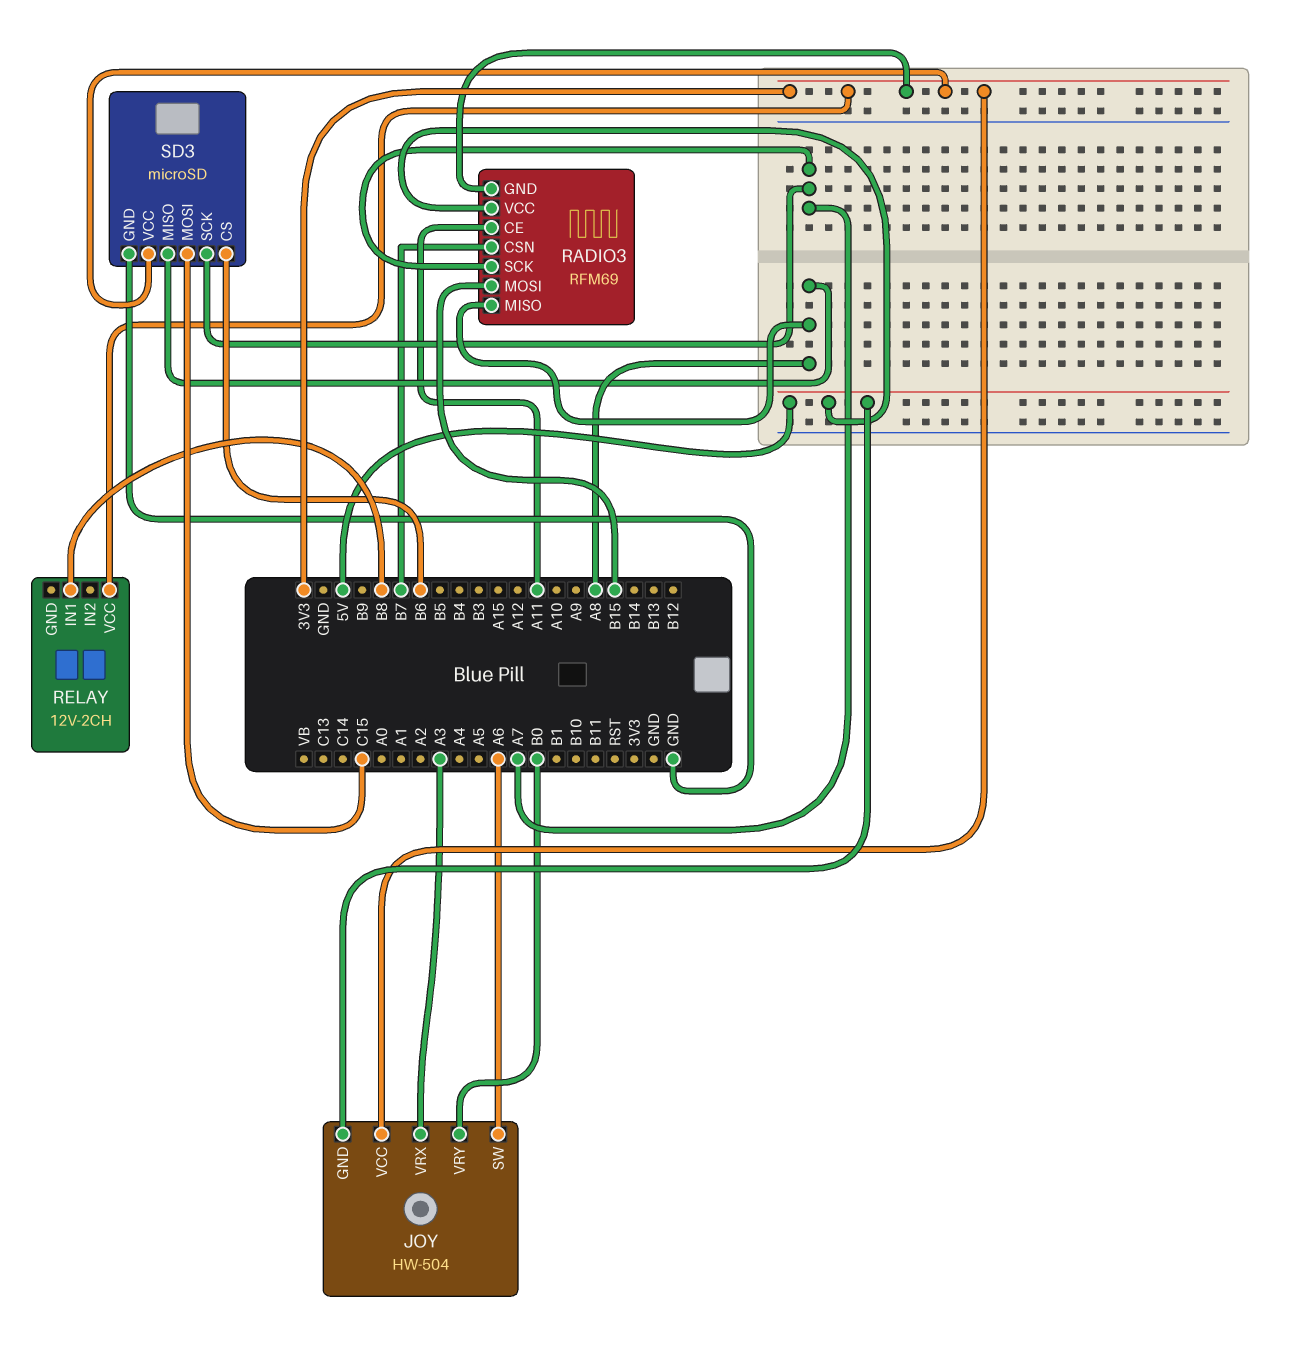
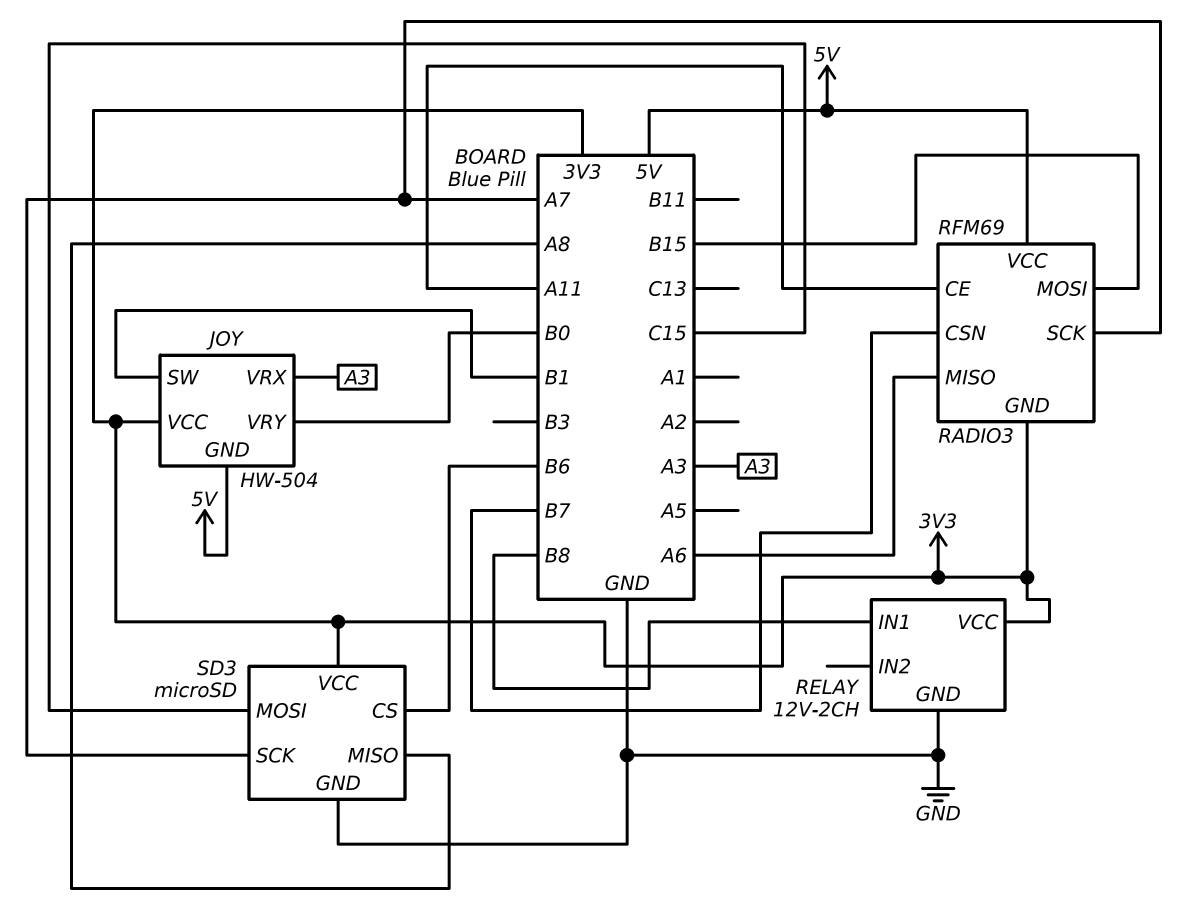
JOY pin SW: A6 -> B1
RADIO3 pin MISO: A8 -> A6
RELAY pin GND: none -> GND

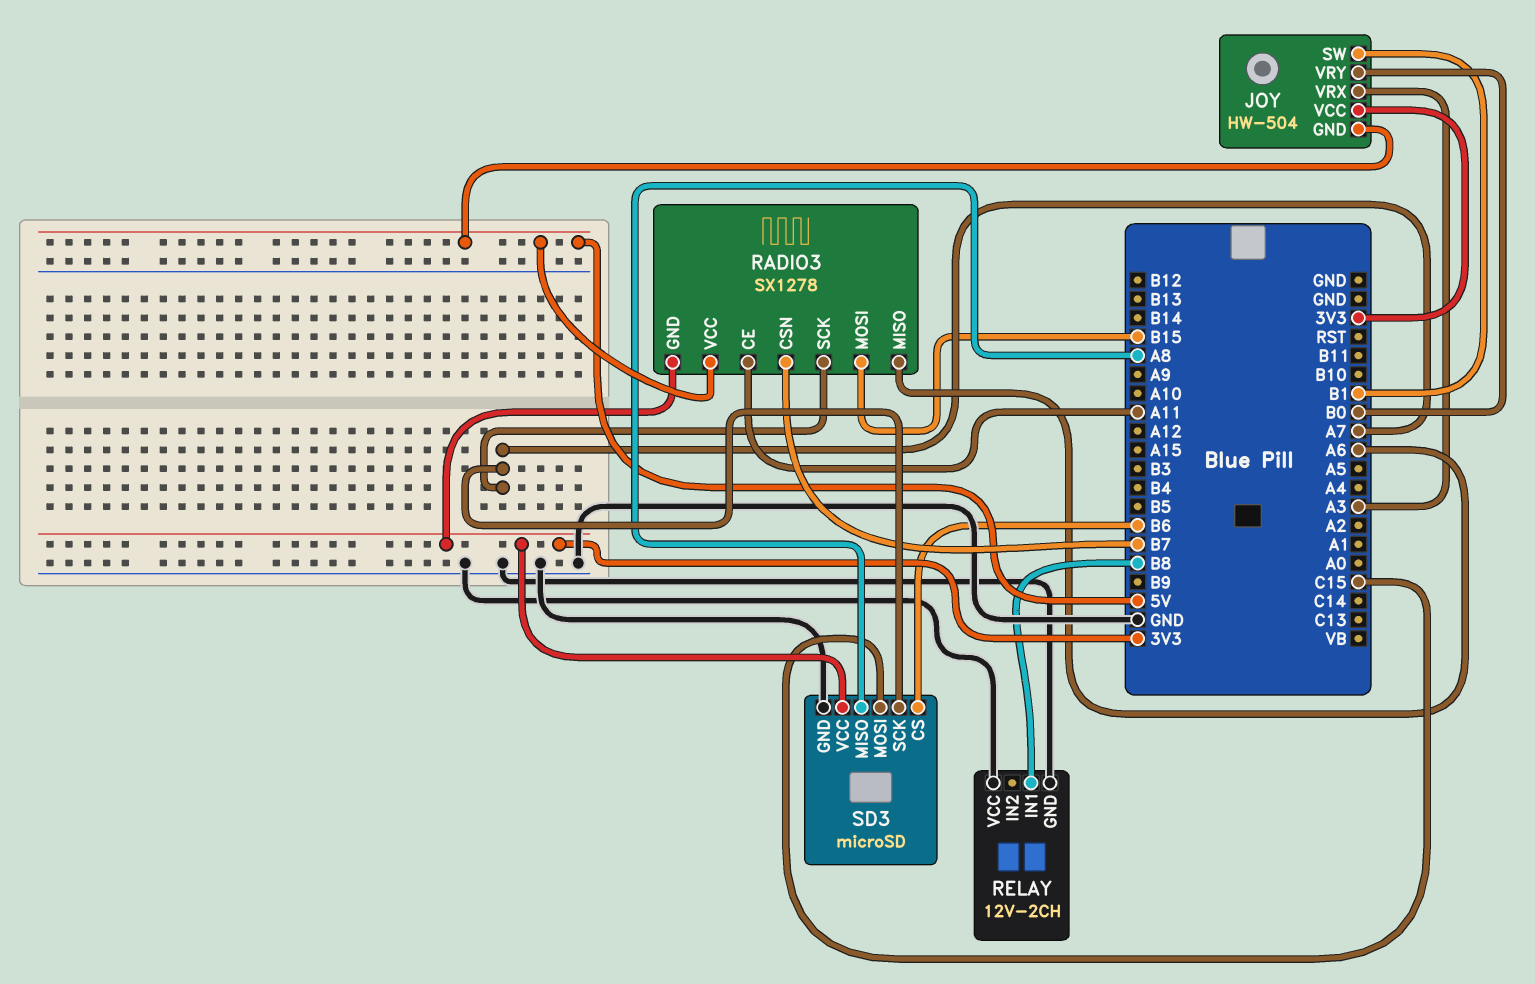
RADIO3: RFM69 -> SX1278
RELAY pin VCC: 3V3 -> GND

